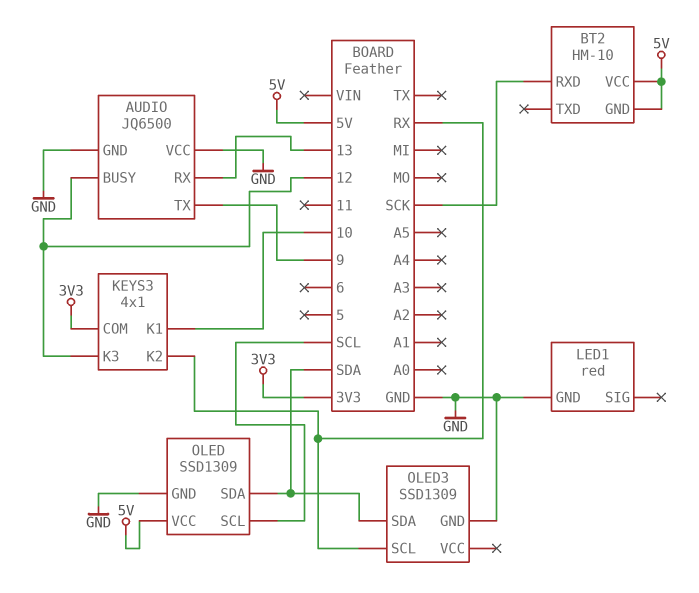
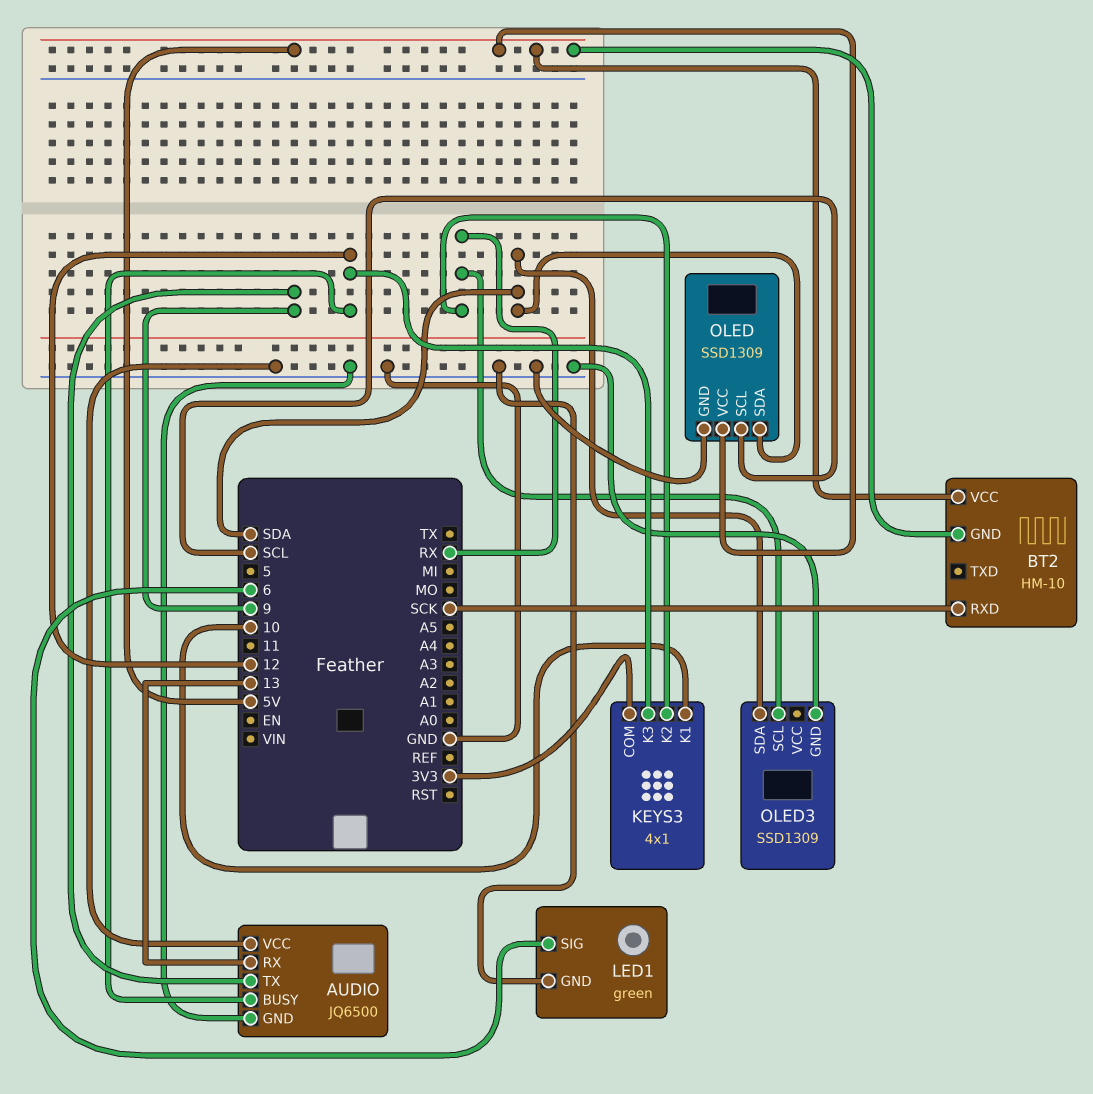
LED1: red -> green
LED1 pin SIG: none -> 6

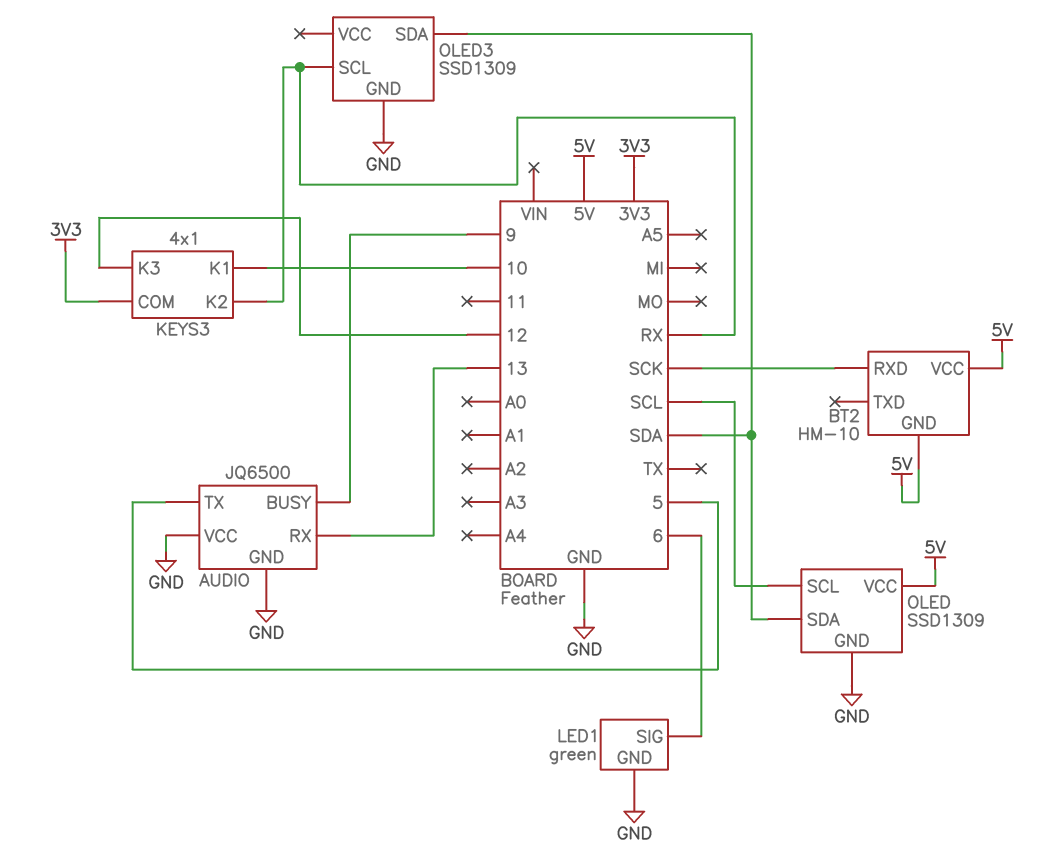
AUDIO pin BUSY: 12 -> 9
AUDIO pin TX: 9 -> 5

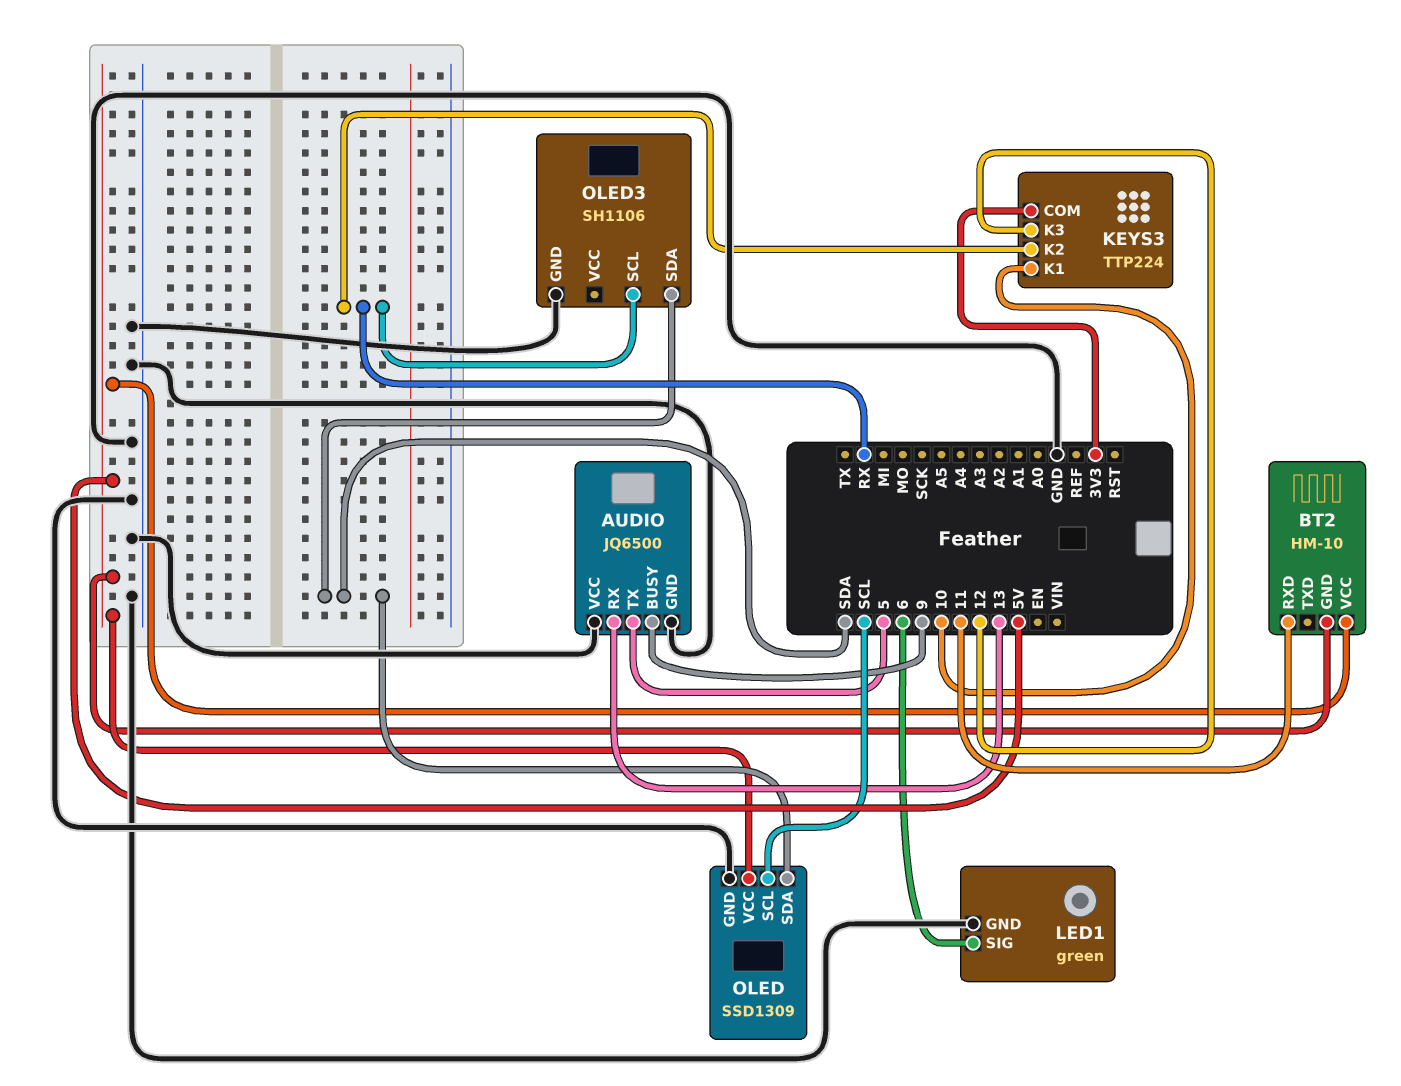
BT2 pin RXD: SCK -> 11
KEYS3: 4x1 -> TTP224
OLED3: SSD1309 -> SH1106

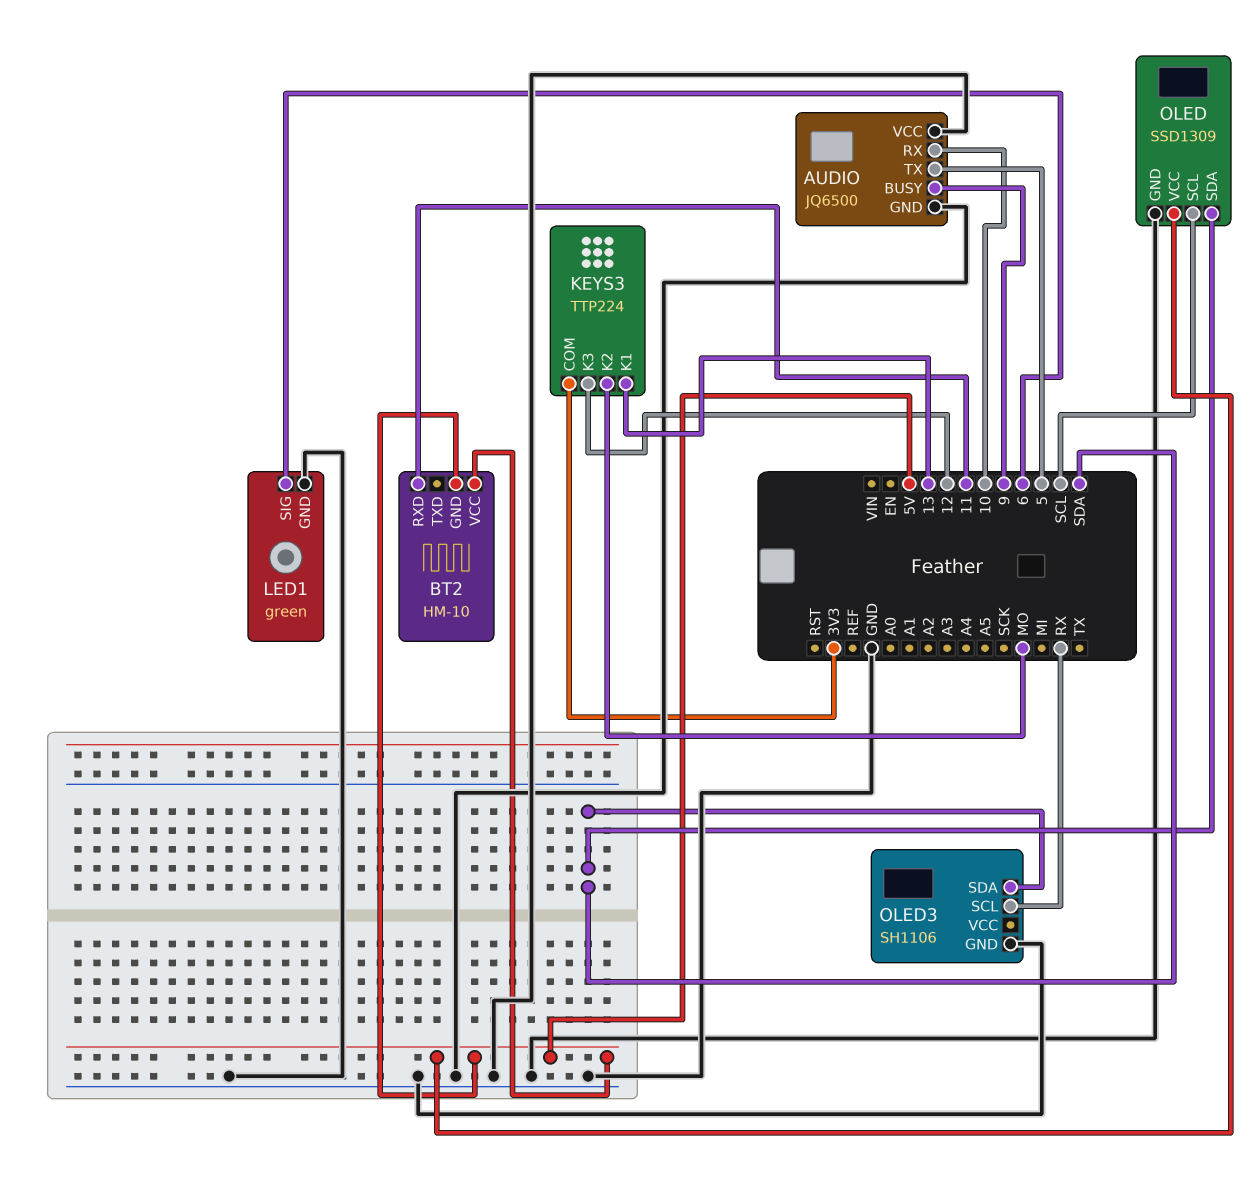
AUDIO pin RX: 13 -> 10
KEYS3 pin K1: 10 -> 13
KEYS3 pin K2: RX -> MO

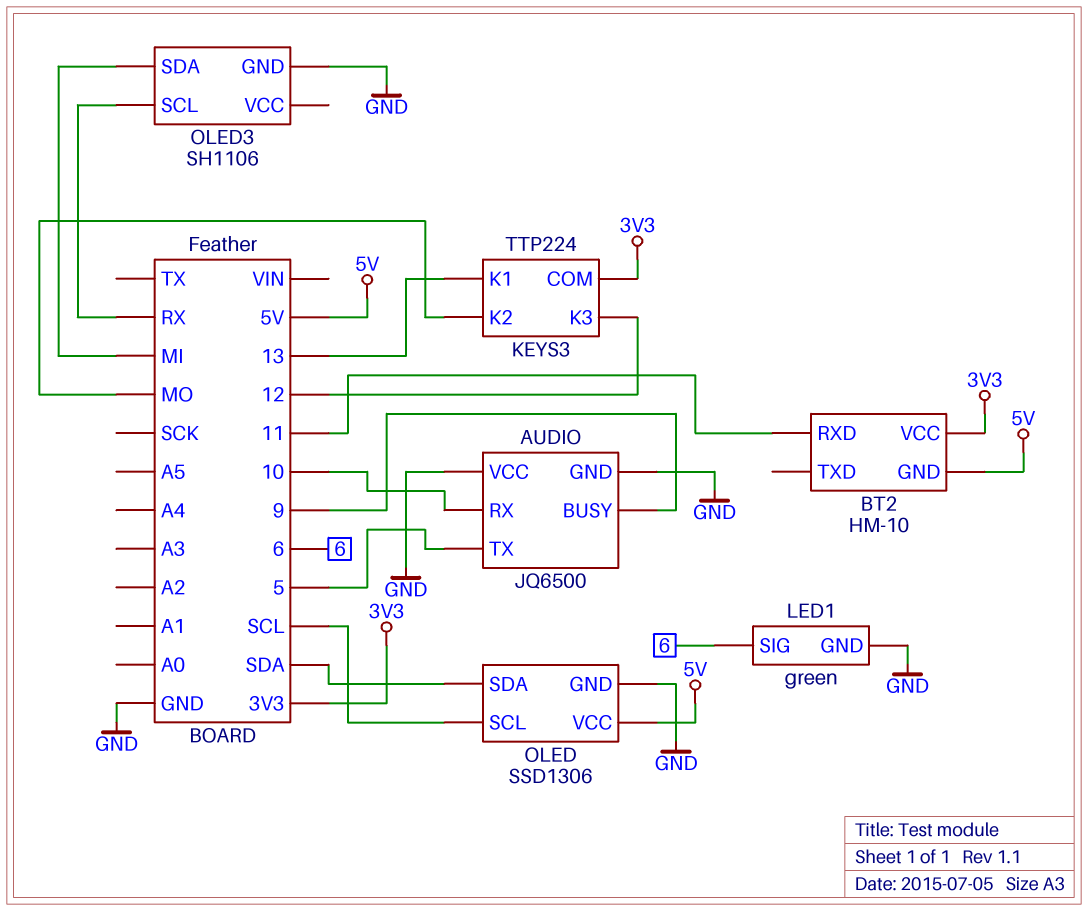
BT2 pin VCC: 5V -> 3V3
OLED: SSD1309 -> SSD1306
OLED3 pin SDA: SDA -> MI

